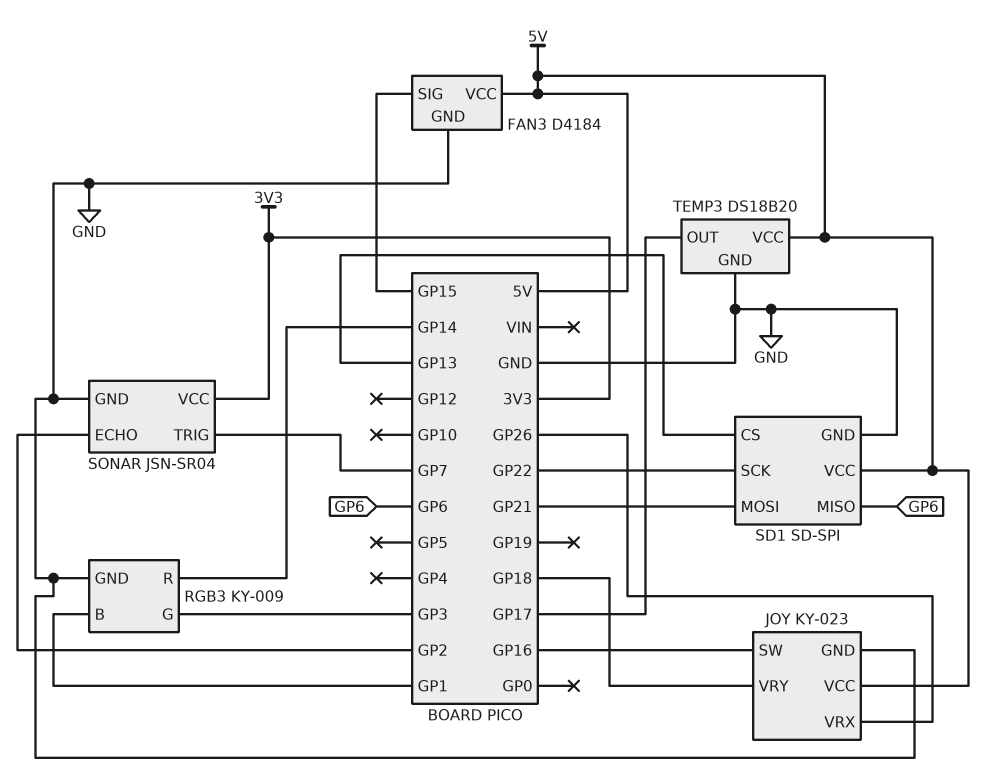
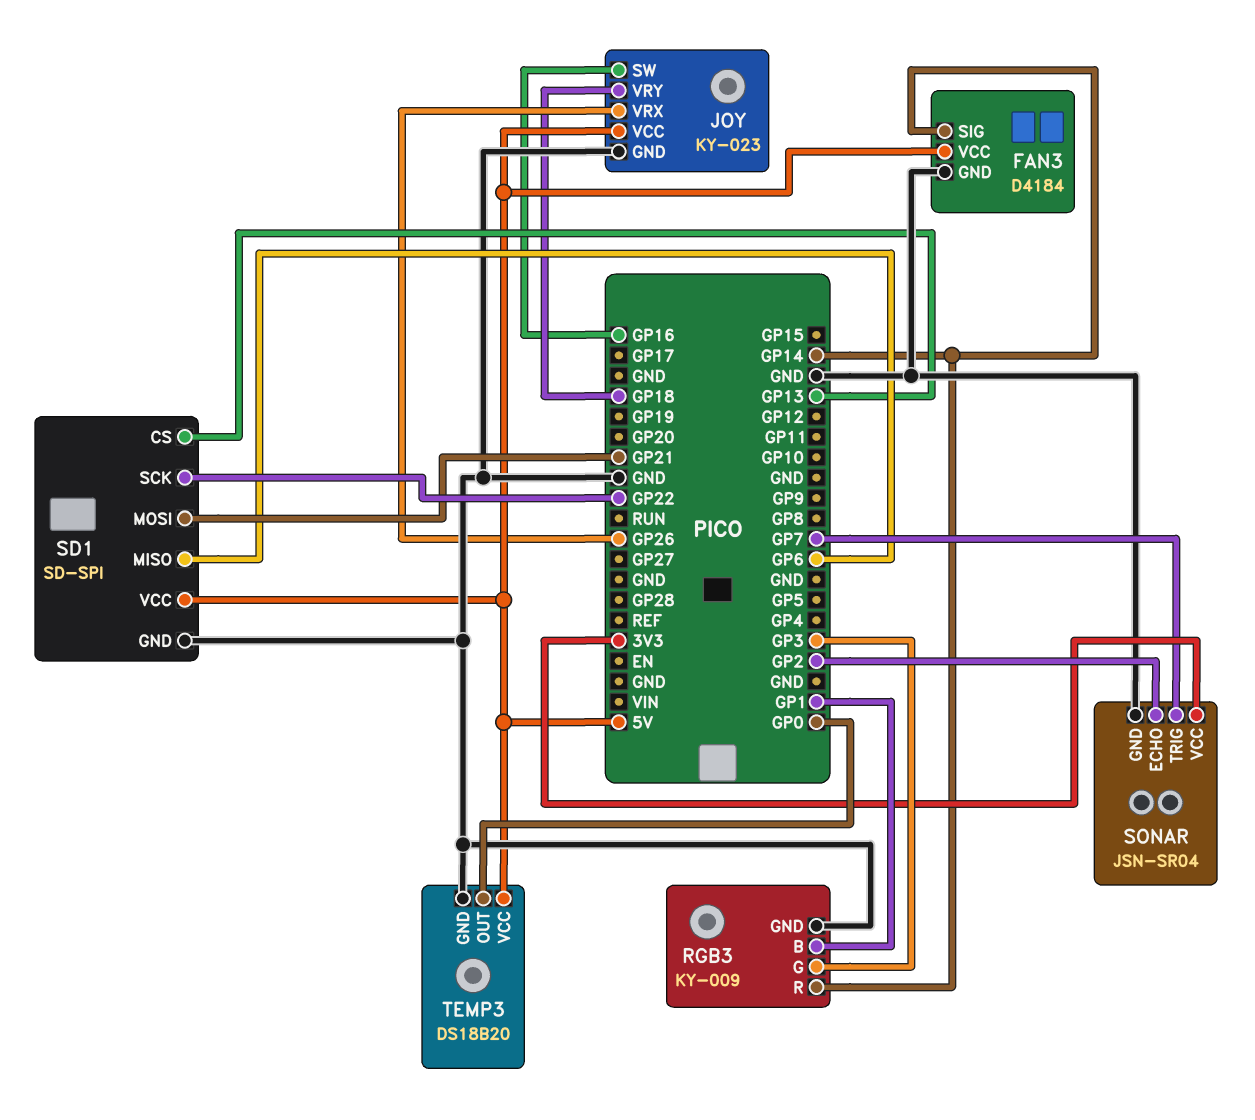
FAN3 pin SIG: GP15 -> GP14
TEMP3 pin OUT: GP17 -> GP0

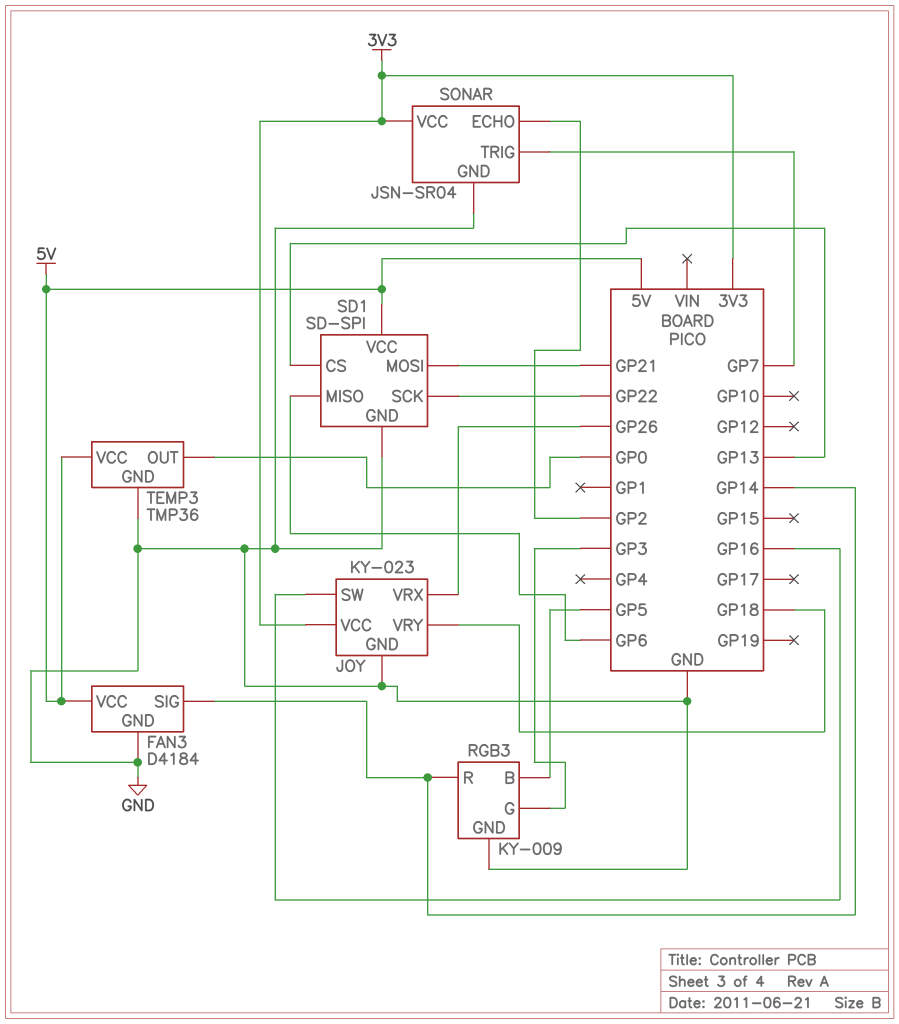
JOY pin VCC: 5V -> 3V3
RGB3 pin B: GP1 -> GP5
TEMP3: DS18B20 -> TMP36

